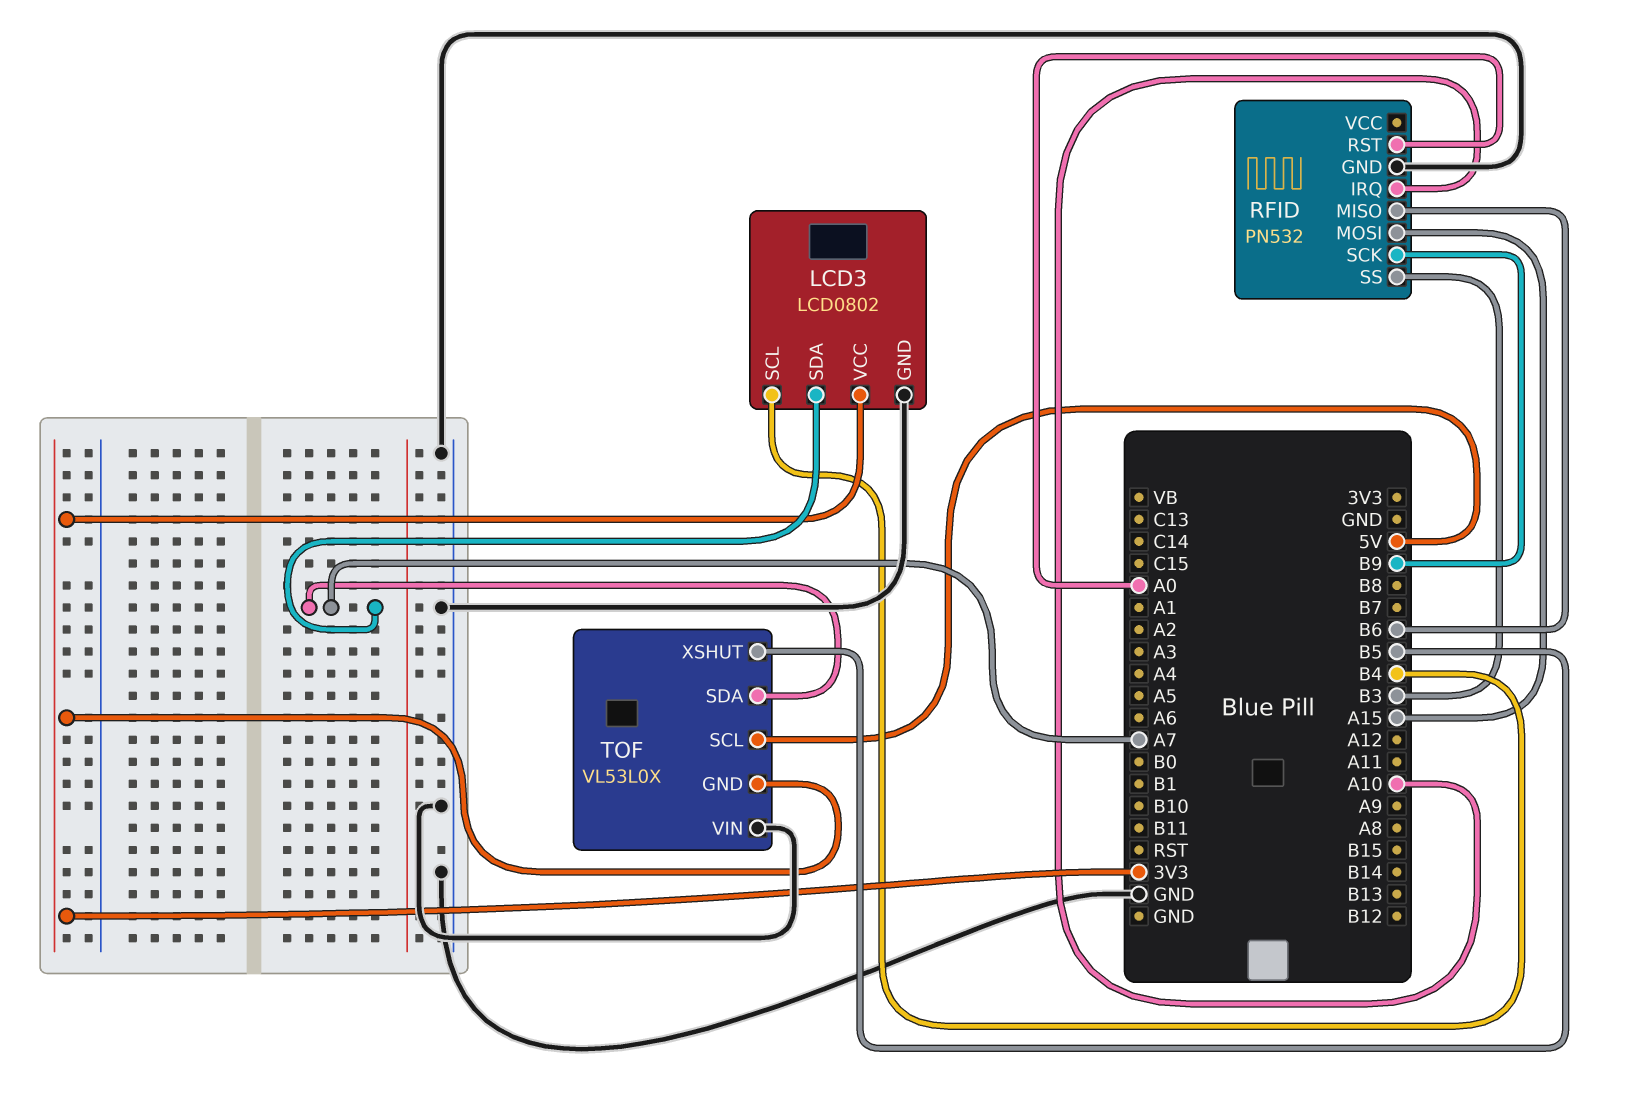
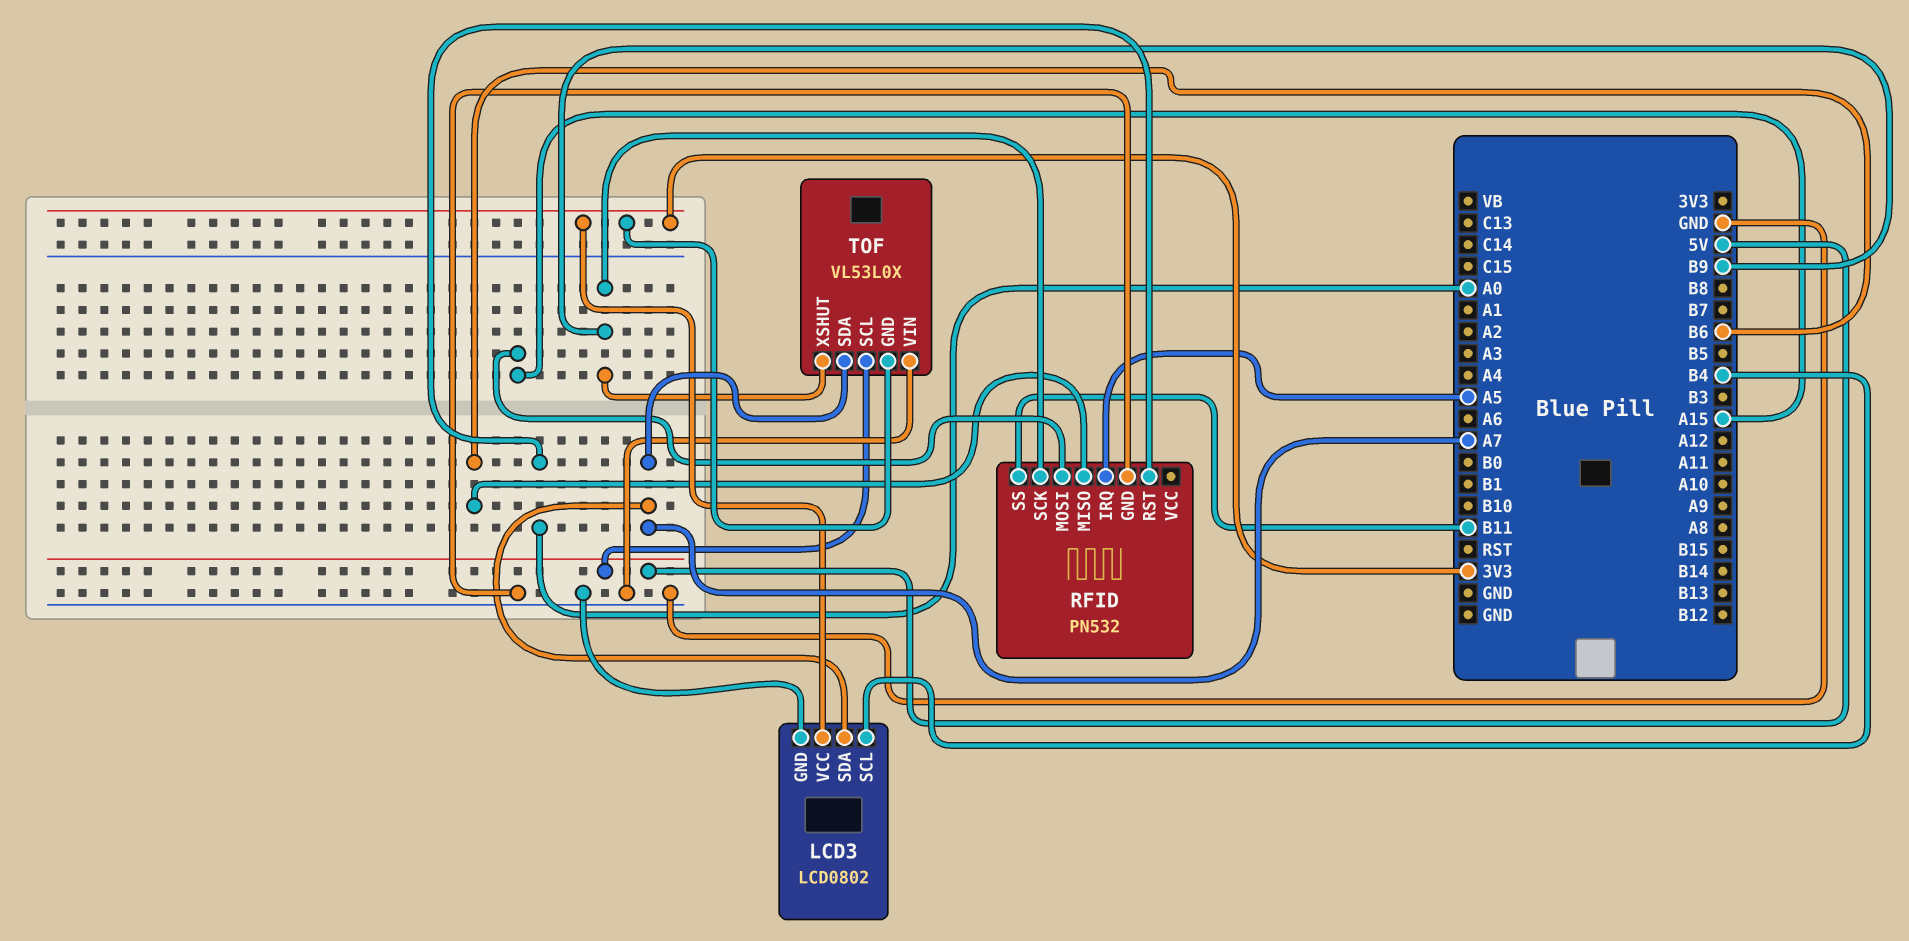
RFID pin IRQ: A10 -> A5
RFID pin SS: B3 -> B11
TOF pin XSHUT: B5 -> B9

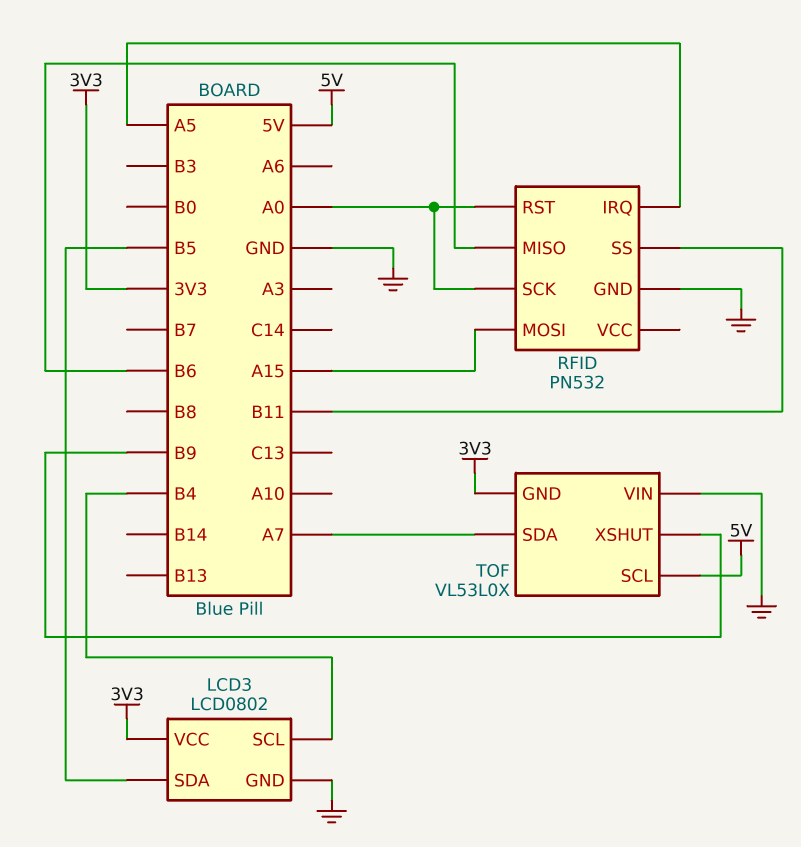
LCD3 pin SDA: A7 -> B5
RFID pin SCK: B9 -> A0

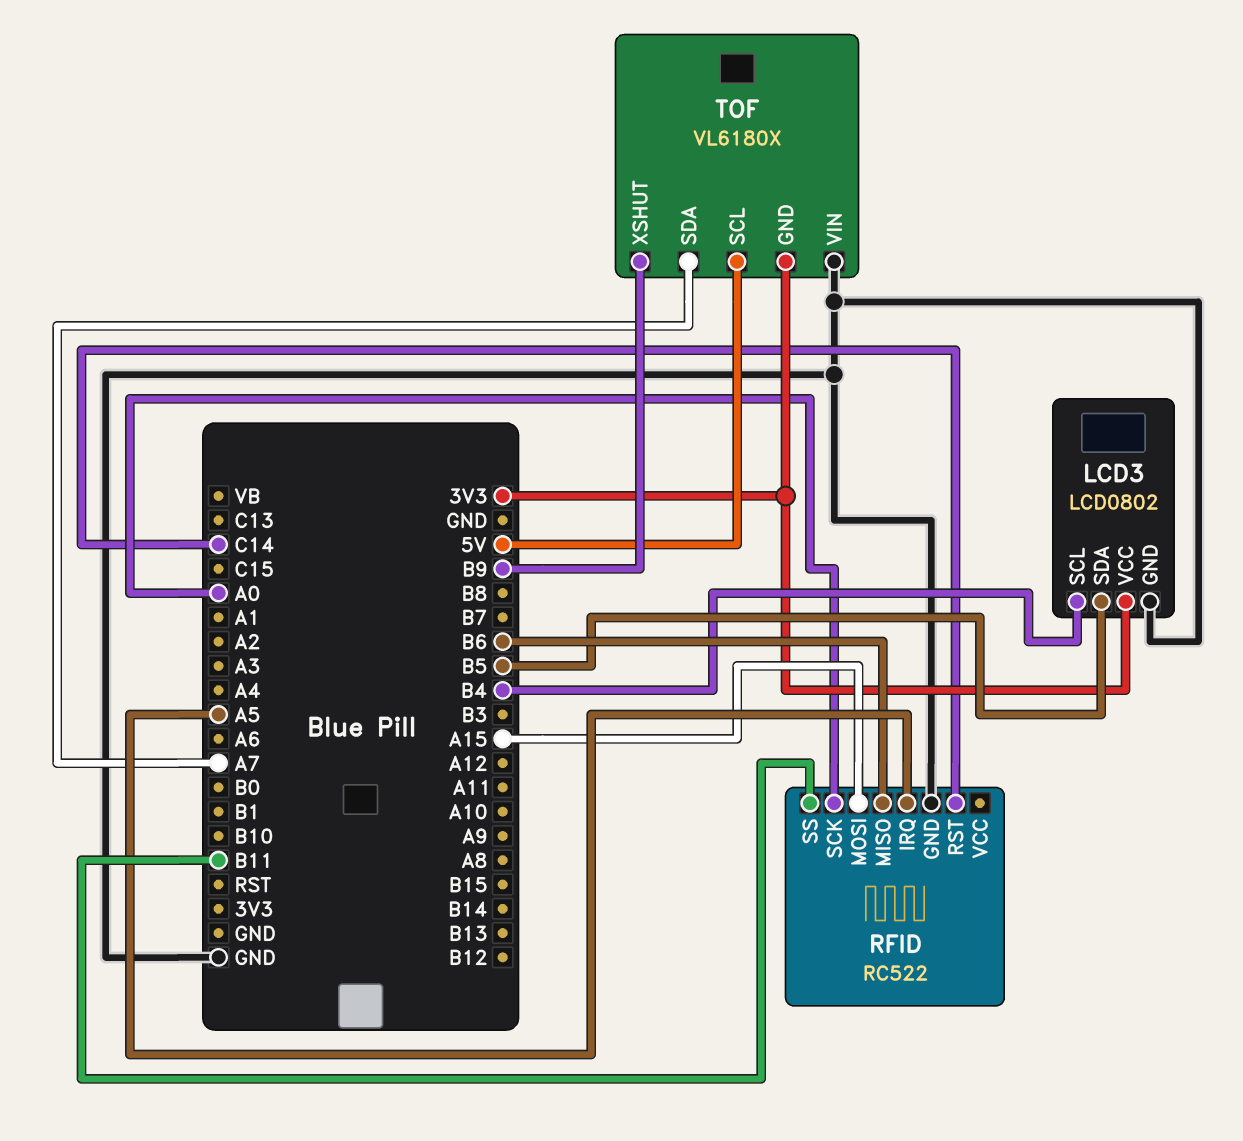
RFID: PN532 -> RC522
RFID pin RST: A0 -> C14
TOF: VL53L0X -> VL6180X

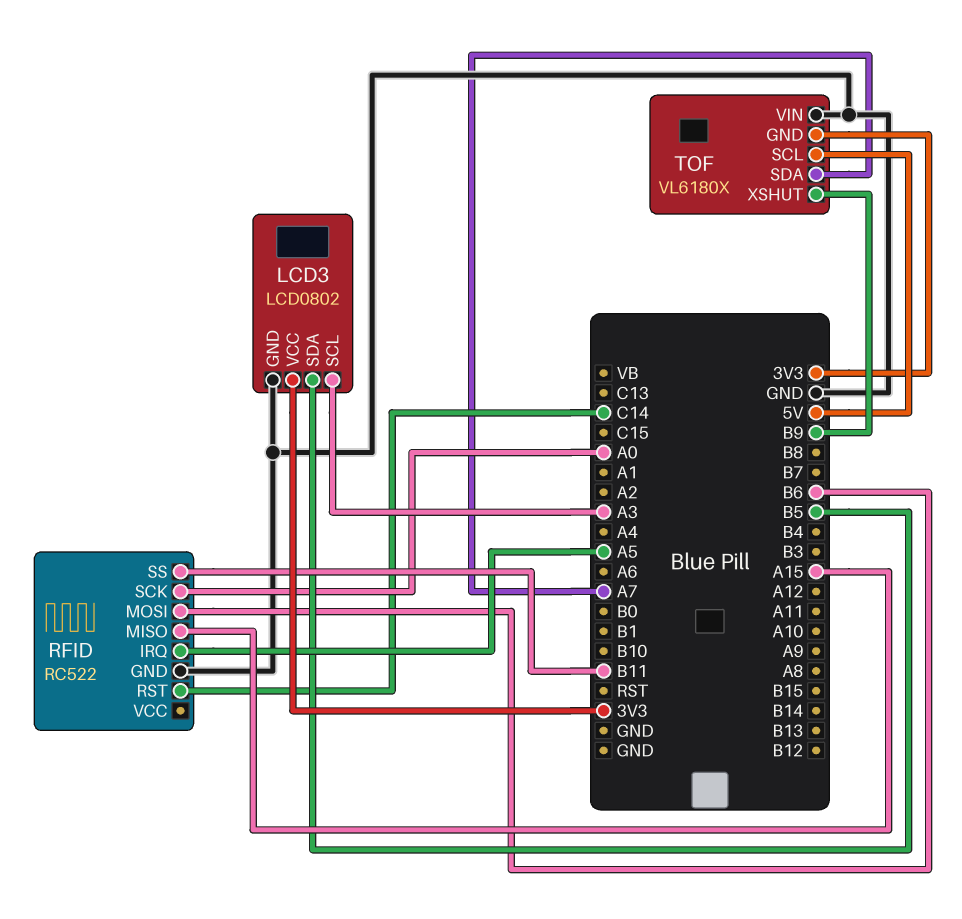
LCD3 pin SCL: B4 -> A3
RFID pin MISO: B6 -> A15
RFID pin MOSI: A15 -> B6

